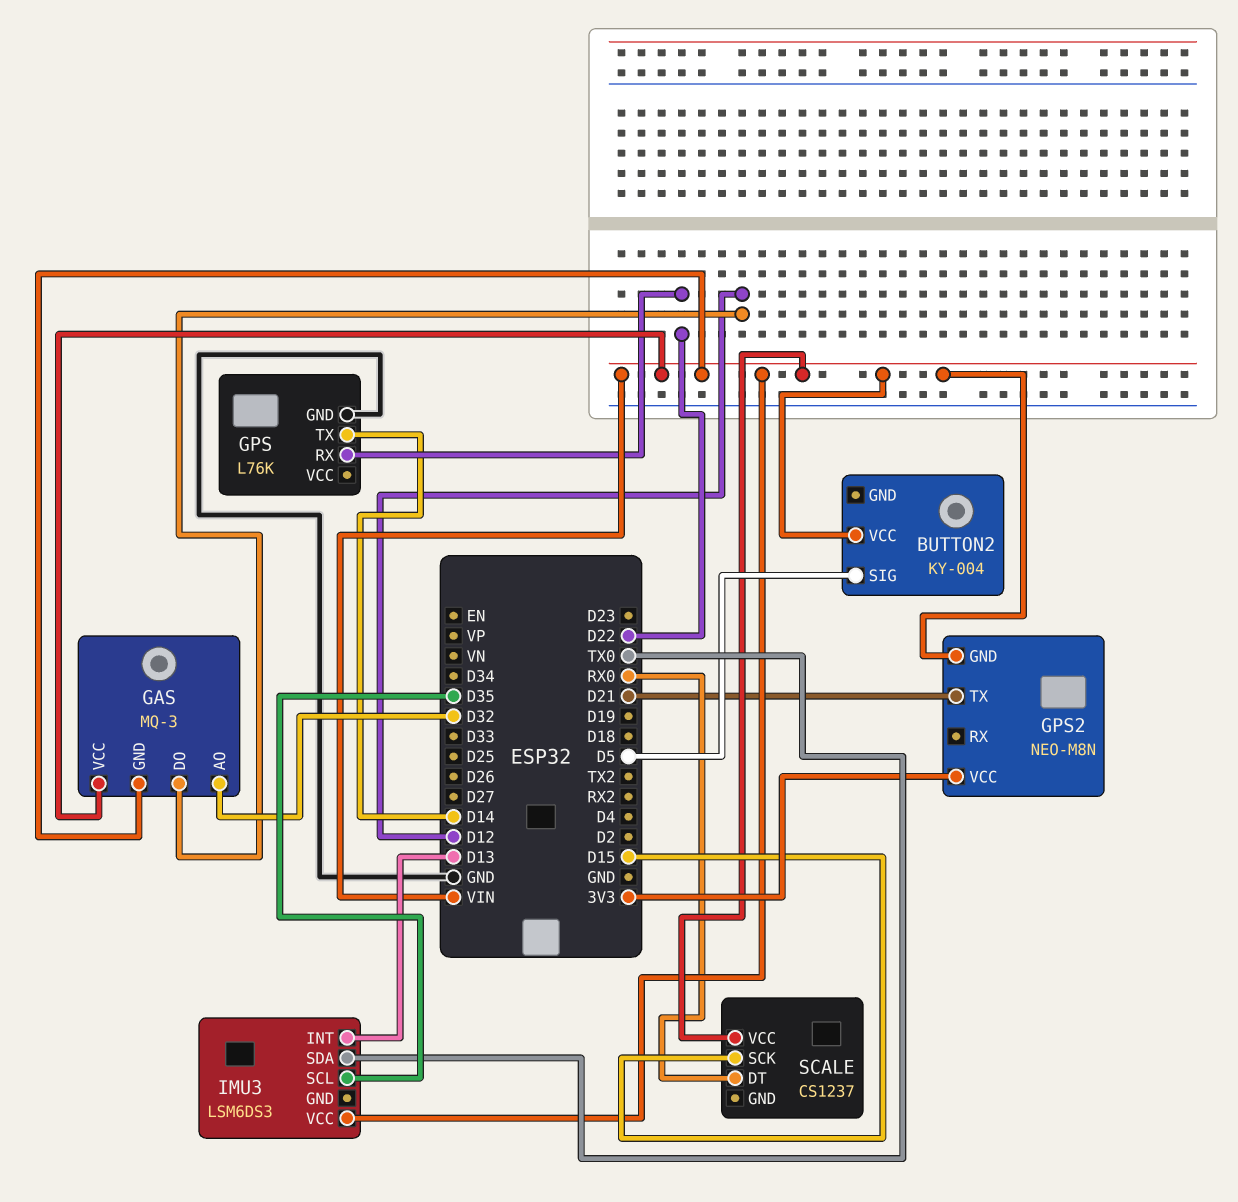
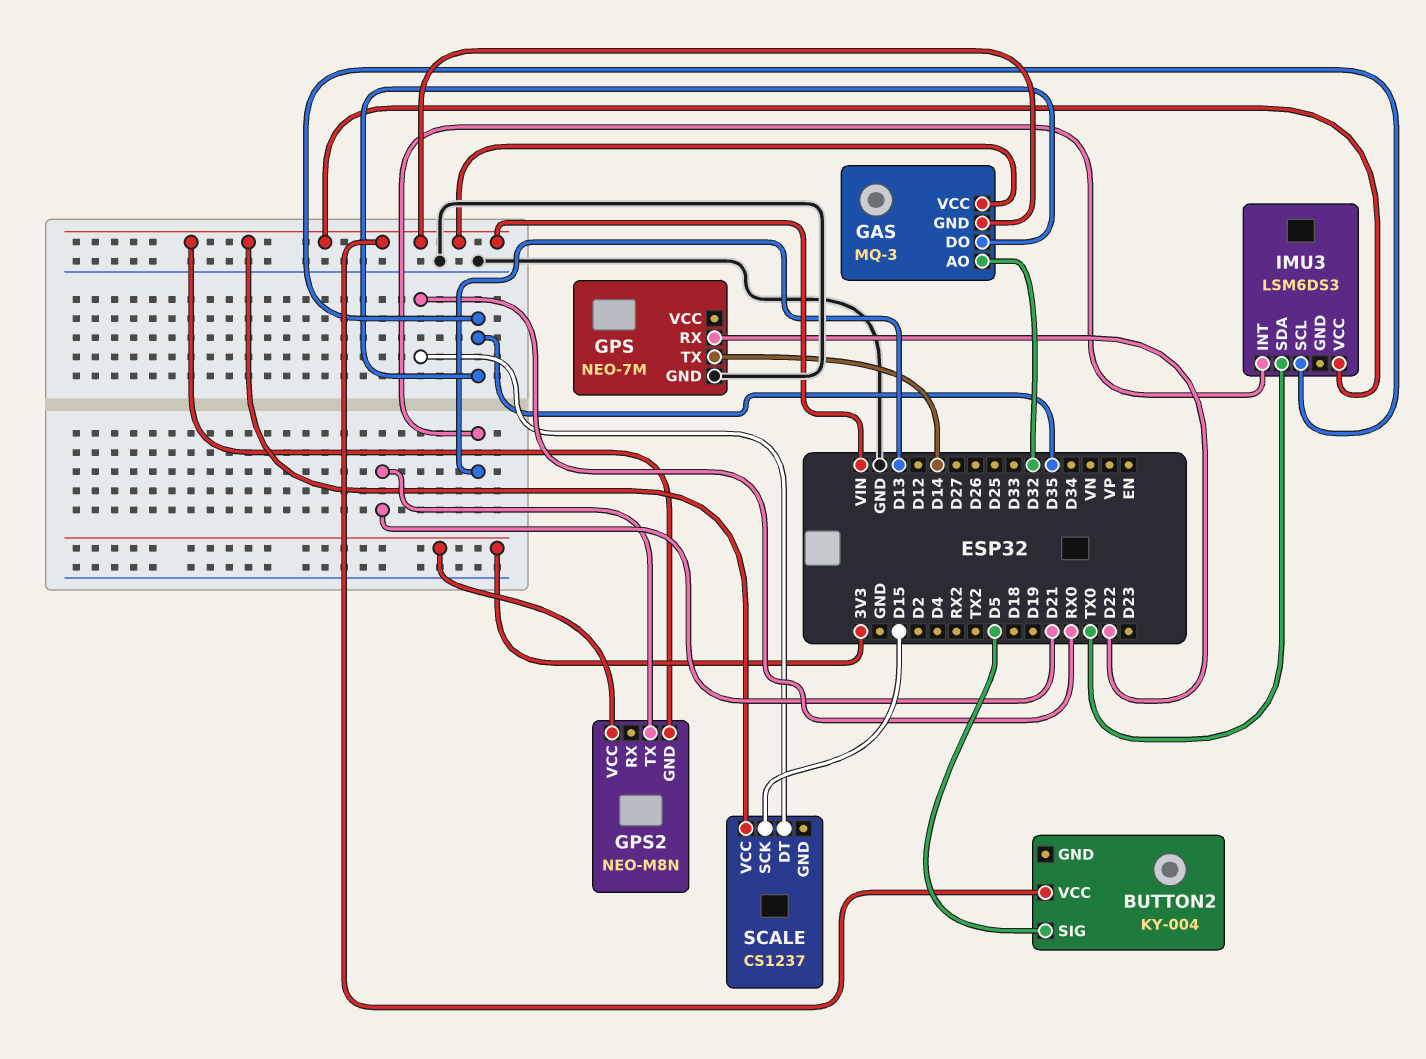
GAS pin DO: D12 -> D35
GPS: L76K -> NEO-7M

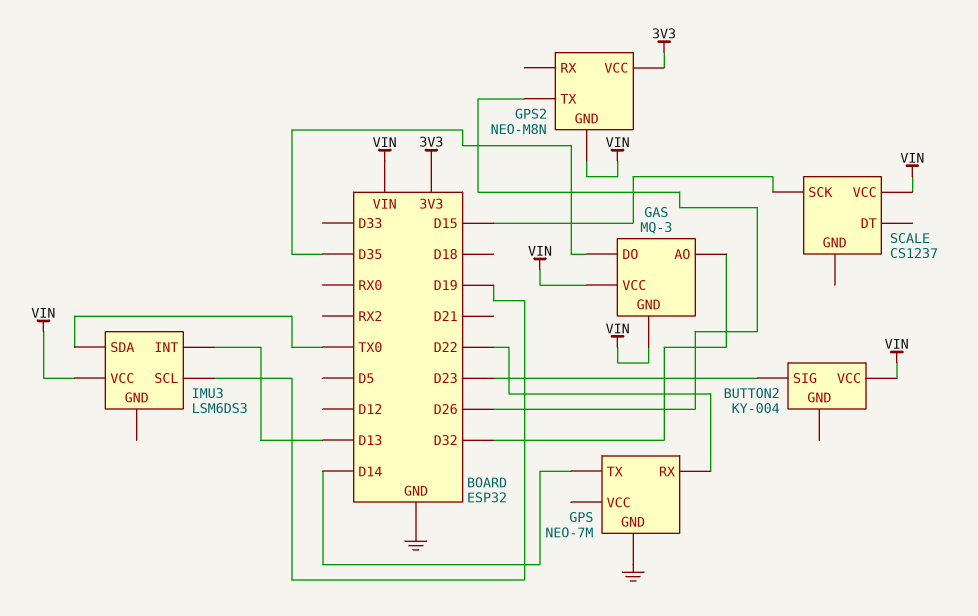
BUTTON2 pin SIG: D5 -> D23
GPS2 pin TX: D21 -> D26
IMU3 pin SCL: D35 -> D19
SCALE pin DT: RX0 -> none

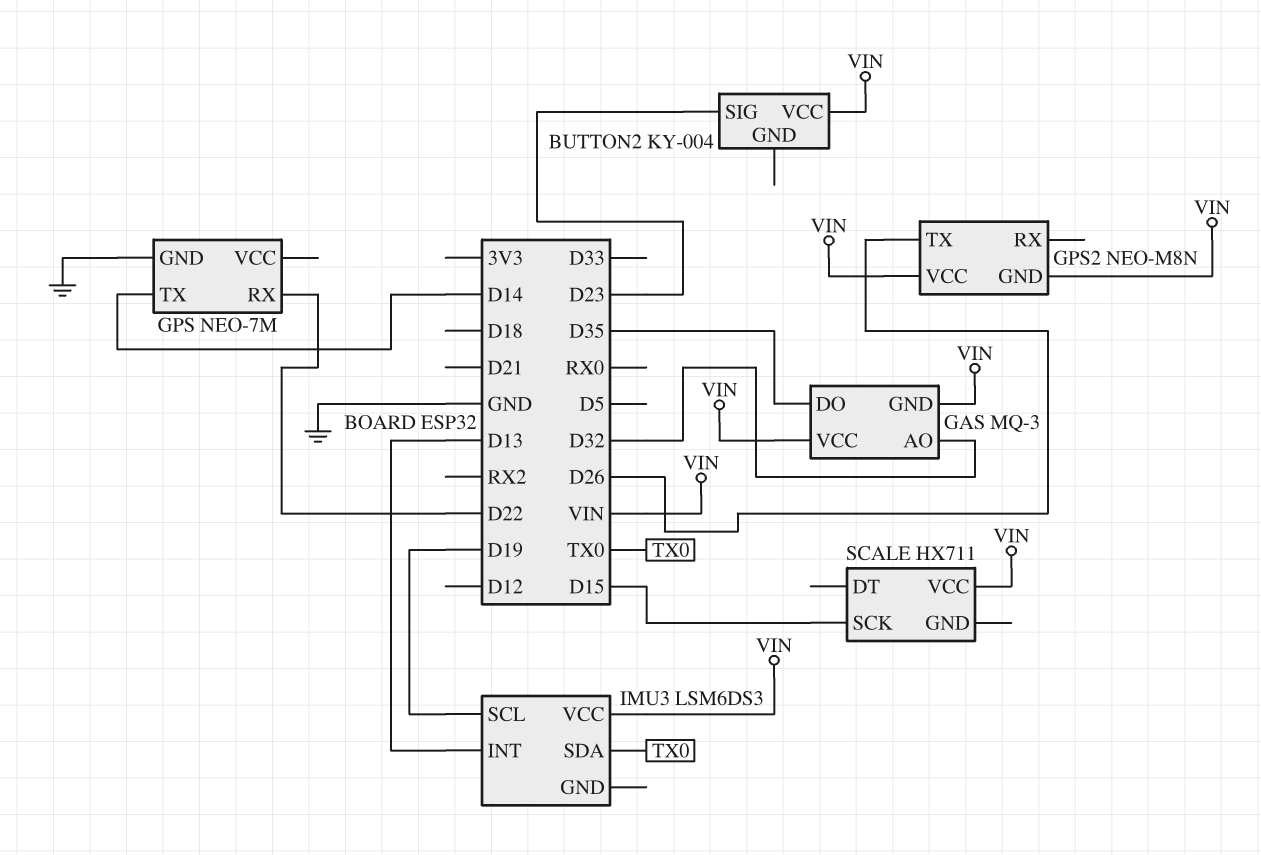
GPS2 pin VCC: 3V3 -> VIN
SCALE: CS1237 -> HX711

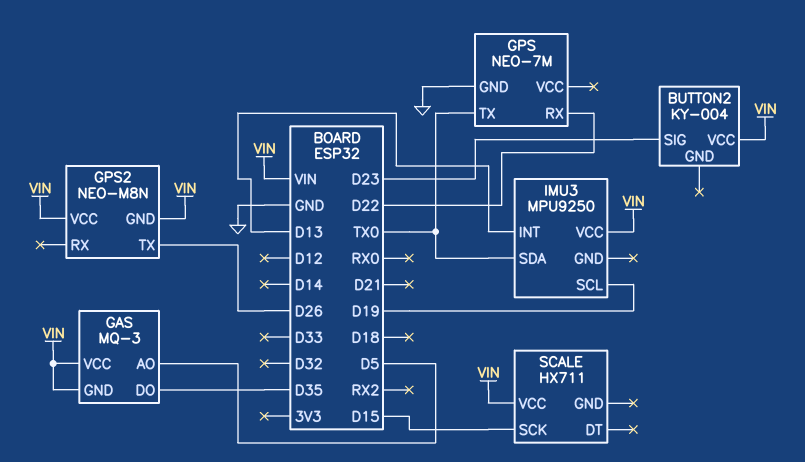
GAS pin AO: D32 -> D5
GPS pin TX: D14 -> TX0
IMU3: LSM6DS3 -> MPU9250

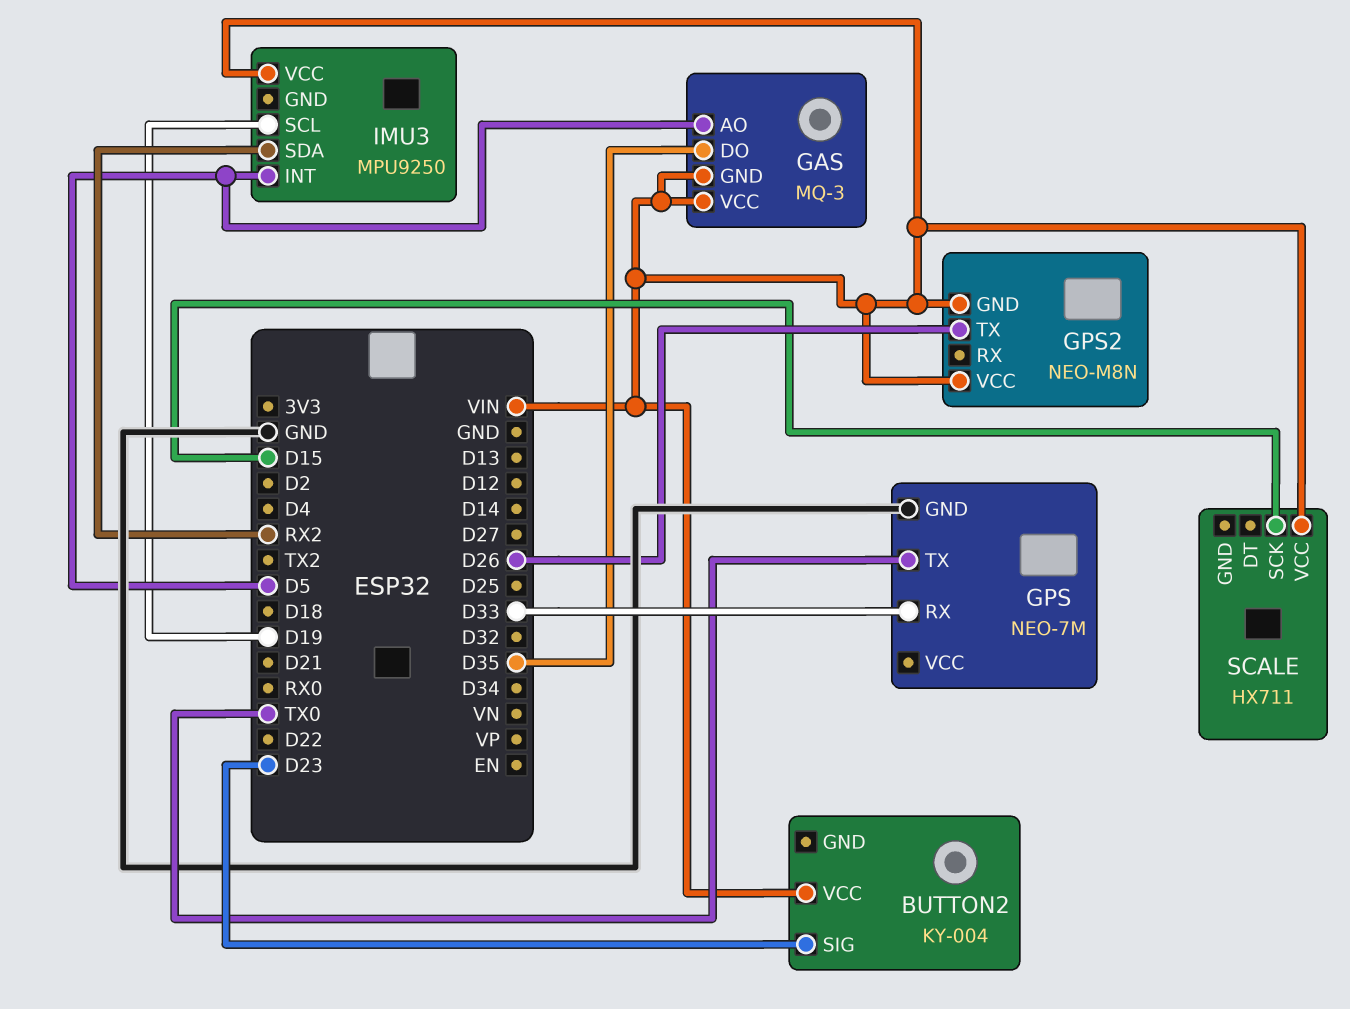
GPS pin RX: D22 -> D33
IMU3 pin INT: D13 -> D5
IMU3 pin SDA: TX0 -> RX2

